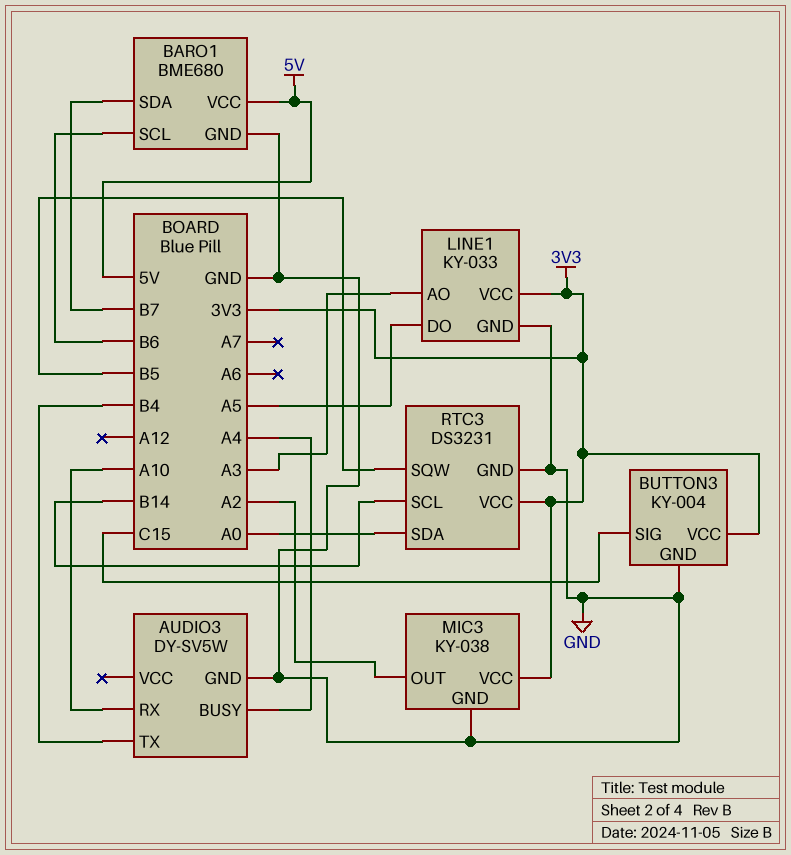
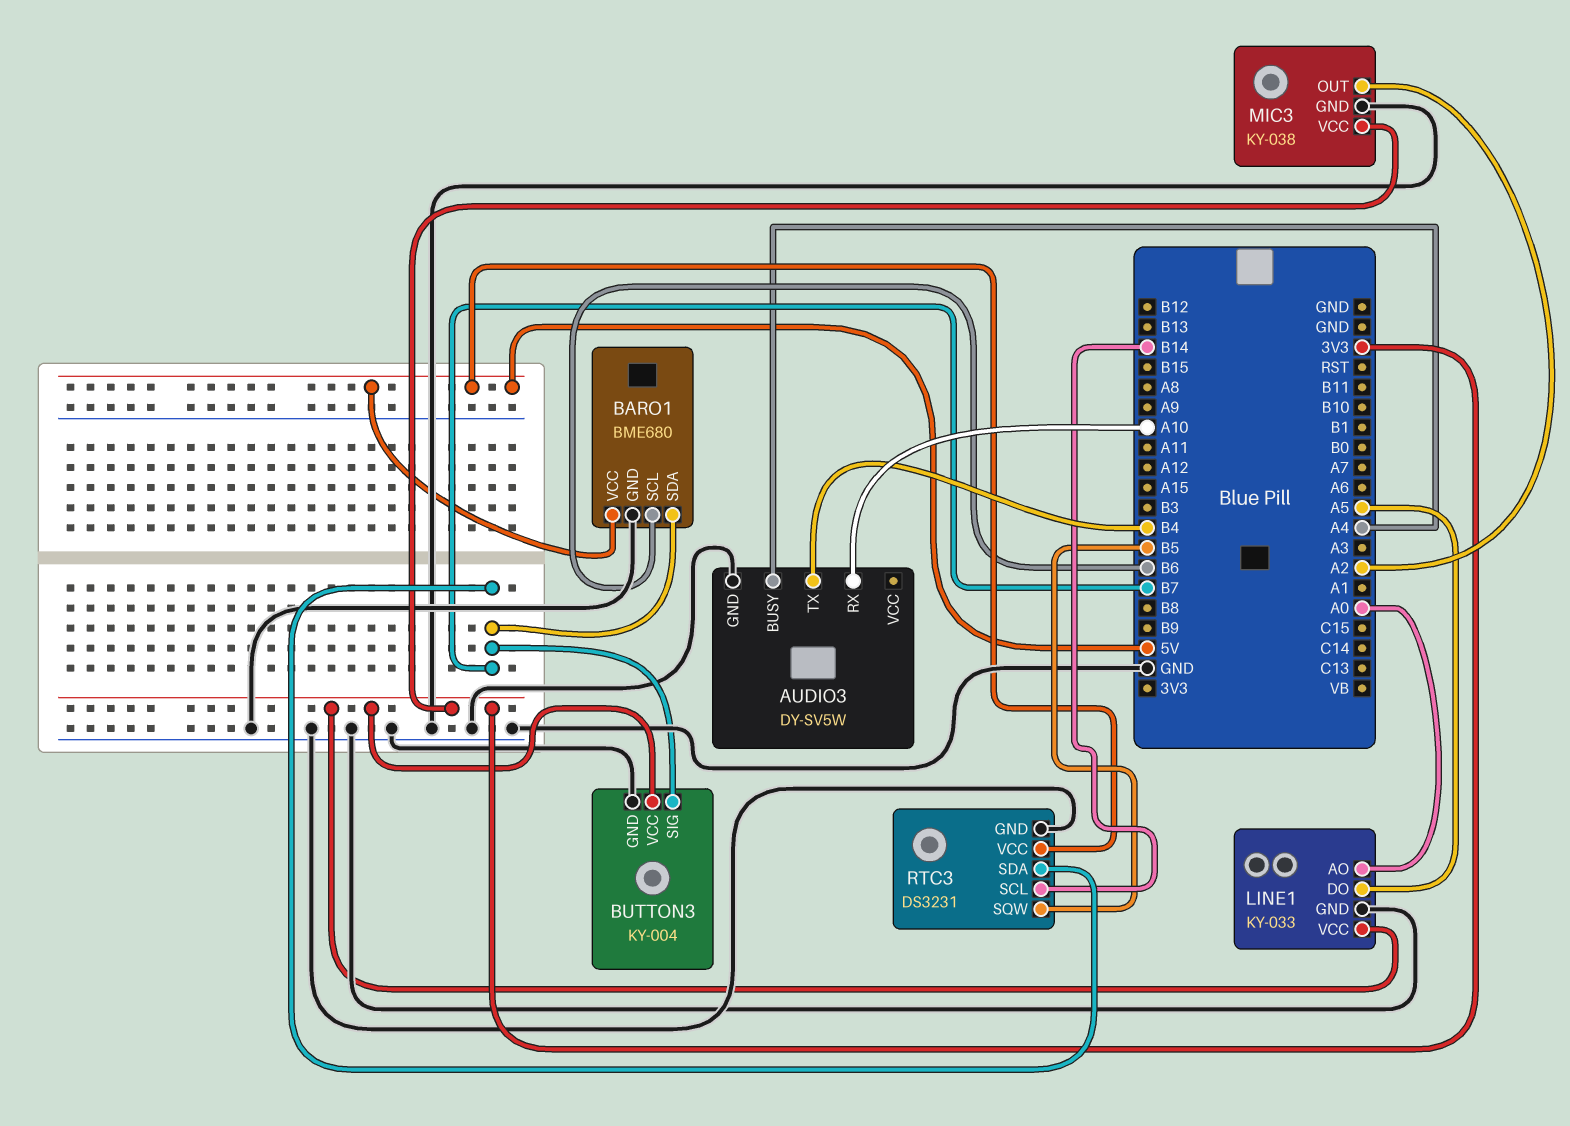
BUTTON3 pin SIG: C15 -> B7
LINE1 pin AO: A3 -> A0
RTC3 pin SDA: A0 -> B7
RTC3 pin VCC: 3V3 -> 5V

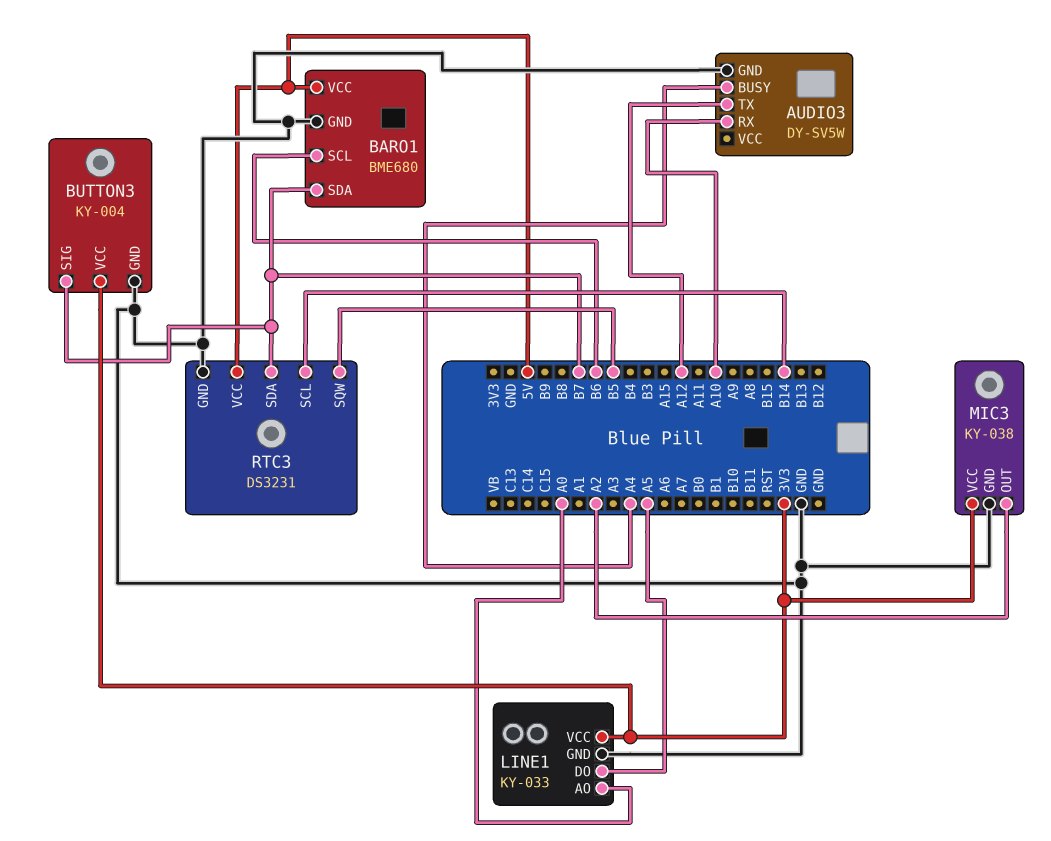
AUDIO3 pin TX: B4 -> A12

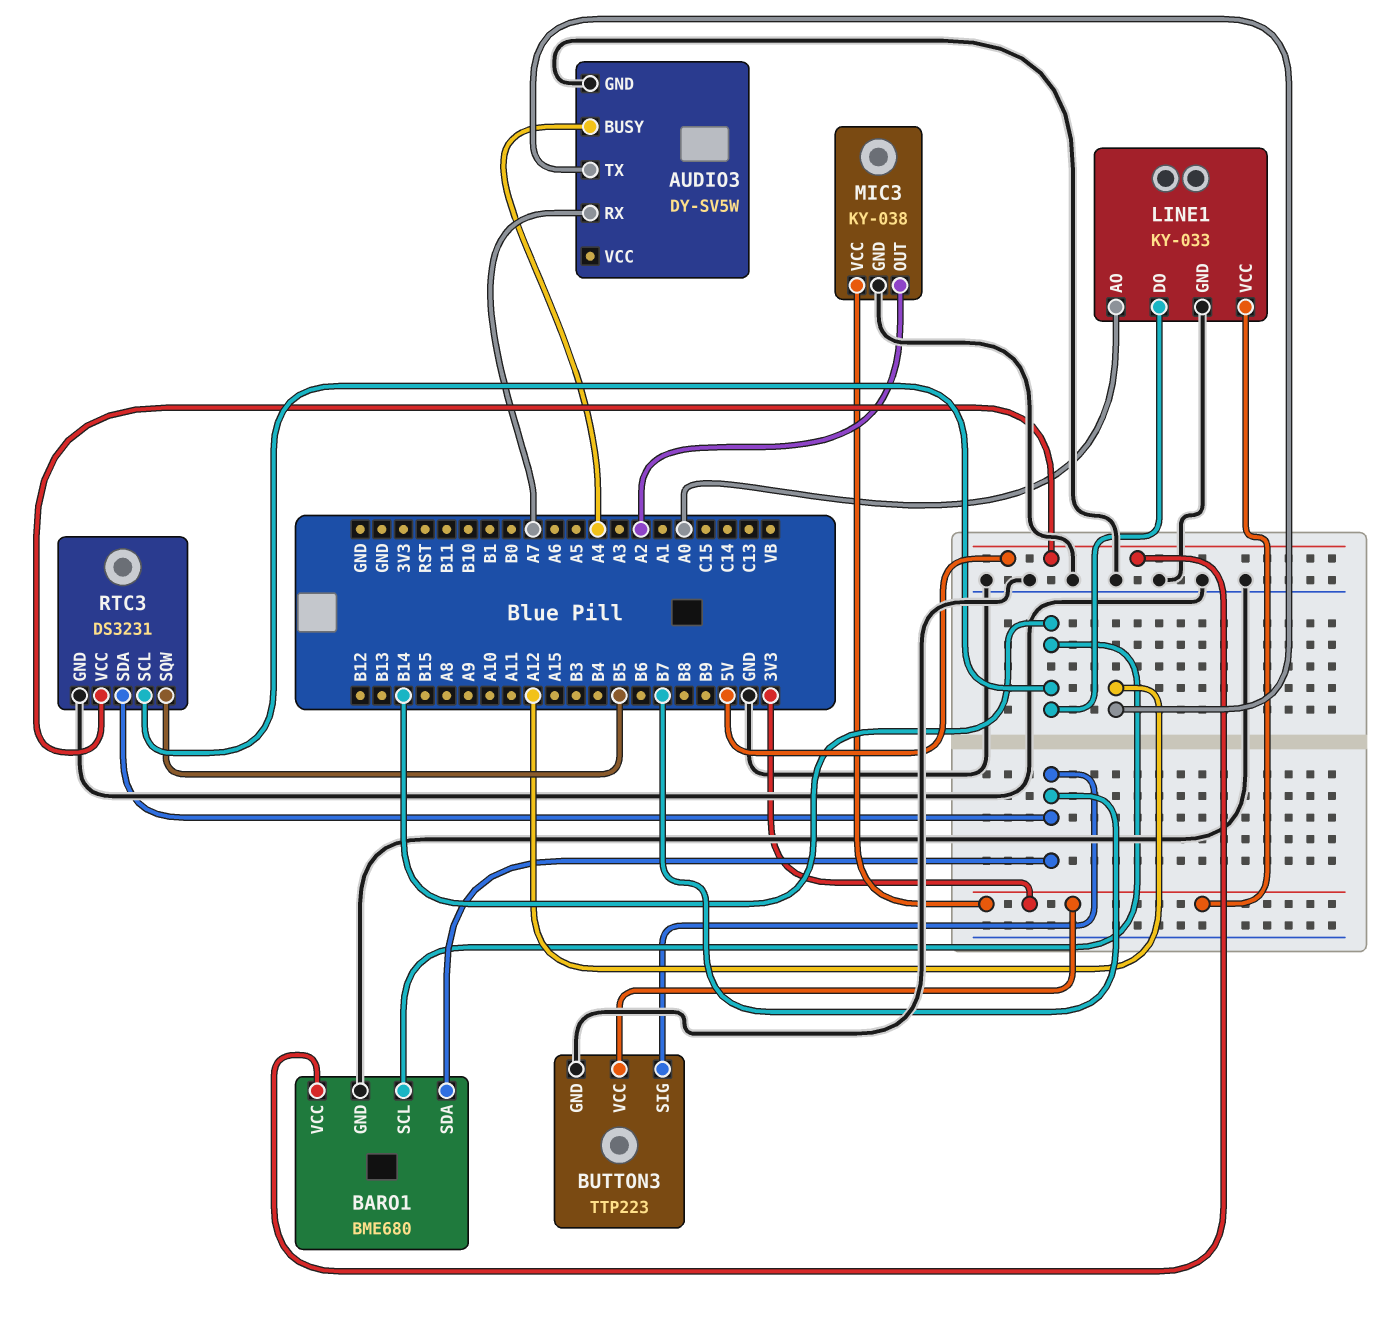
AUDIO3 pin RX: A10 -> A7
BARO1 pin SCL: B6 -> B14
BUTTON3: KY-004 -> TTP223
LINE1 pin DO: A5 -> B14

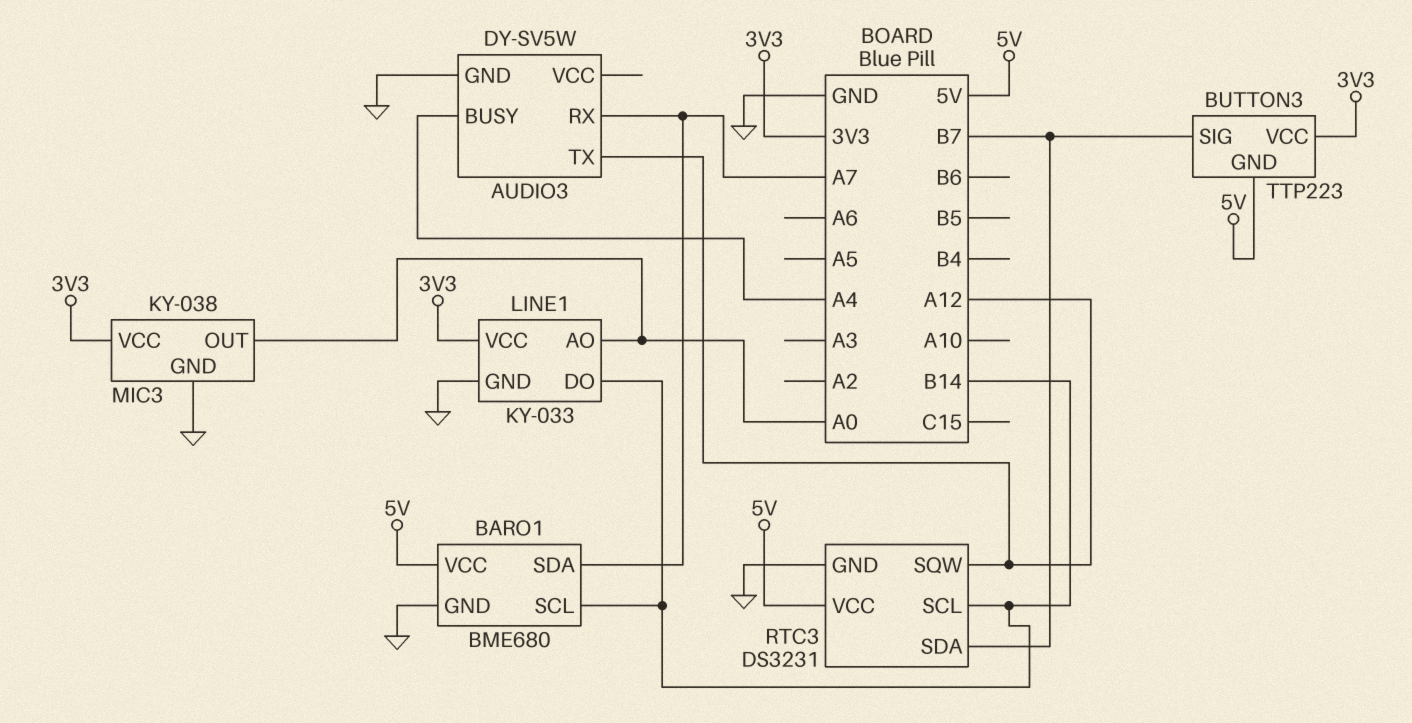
BARO1 pin SDA: B7 -> A7
BUTTON3 pin GND: GND -> 5V
MIC3 pin OUT: A2 -> A0
RTC3 pin SQW: B5 -> A12

